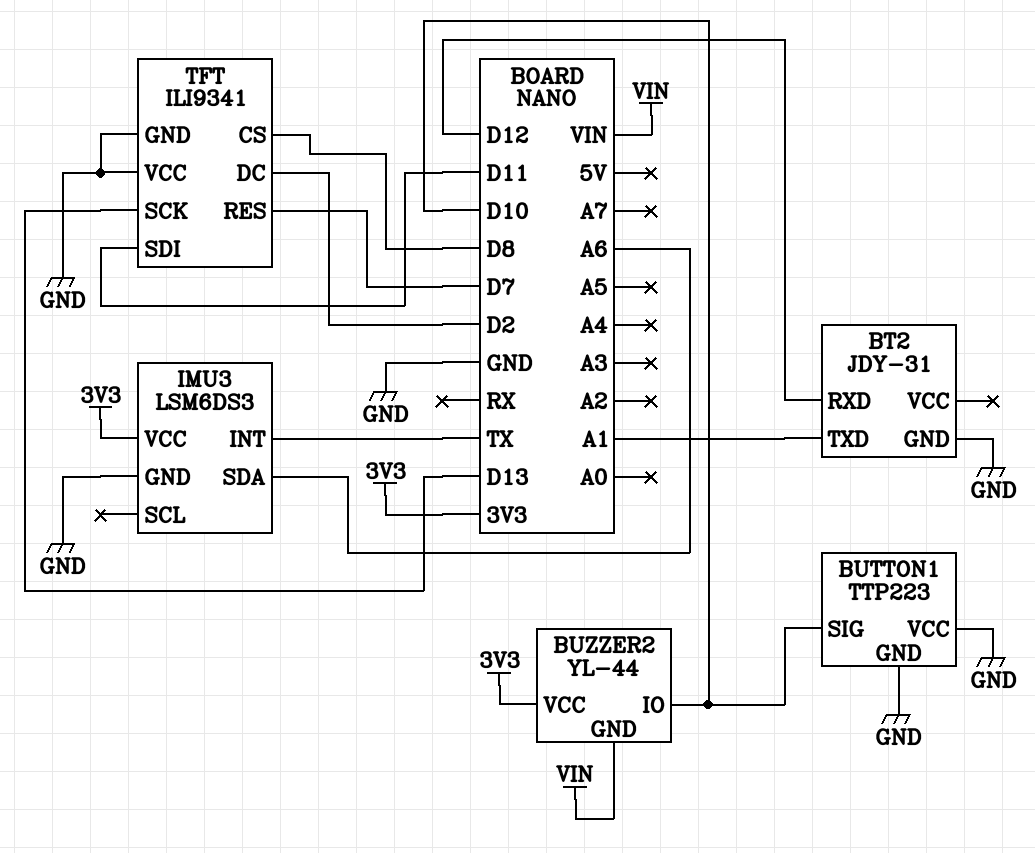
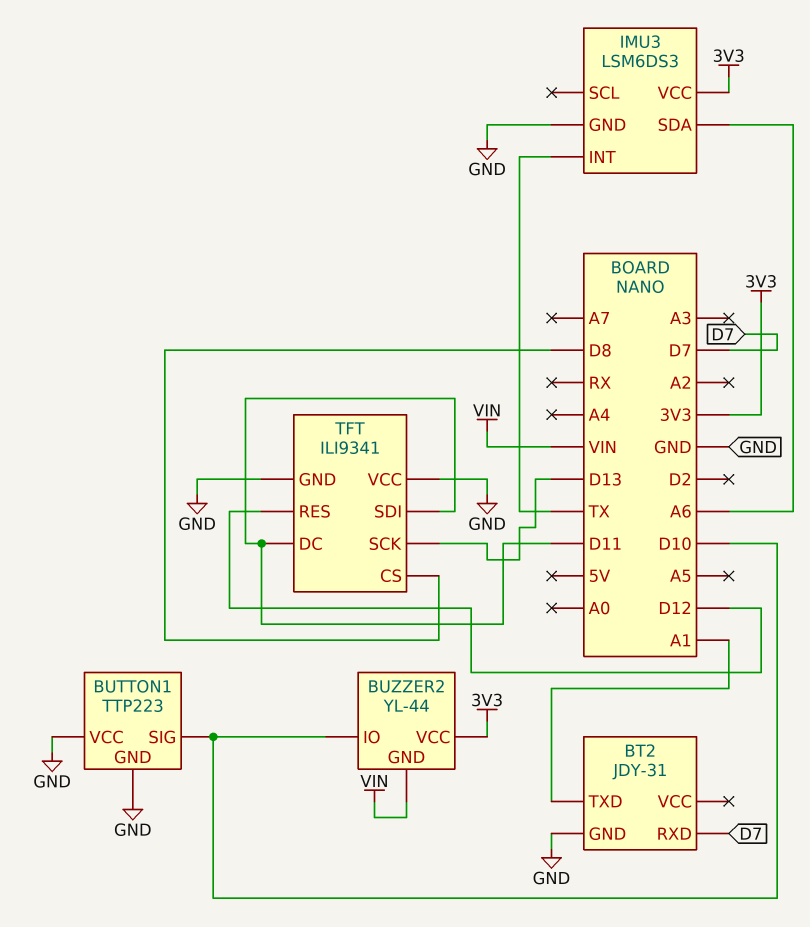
BT2 pin RXD: D12 -> D7
TFT pin DC: D2 -> D11
TFT pin RES: D7 -> D12

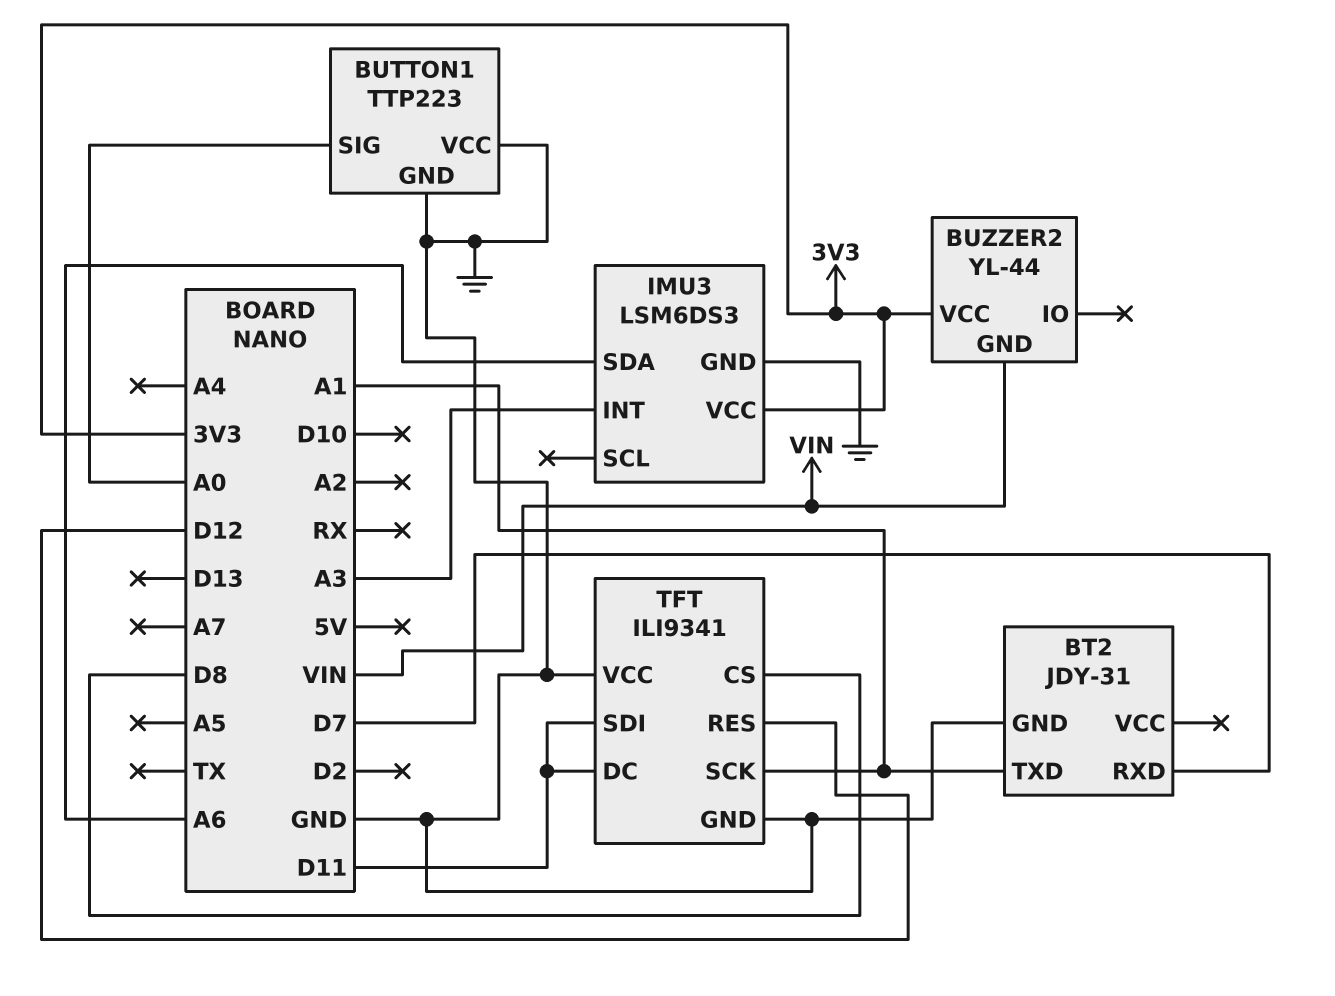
BUTTON1 pin SIG: D10 -> A0
BUZZER2 pin IO: D10 -> none
IMU3 pin INT: TX -> A3
TFT pin SCK: D13 -> A1

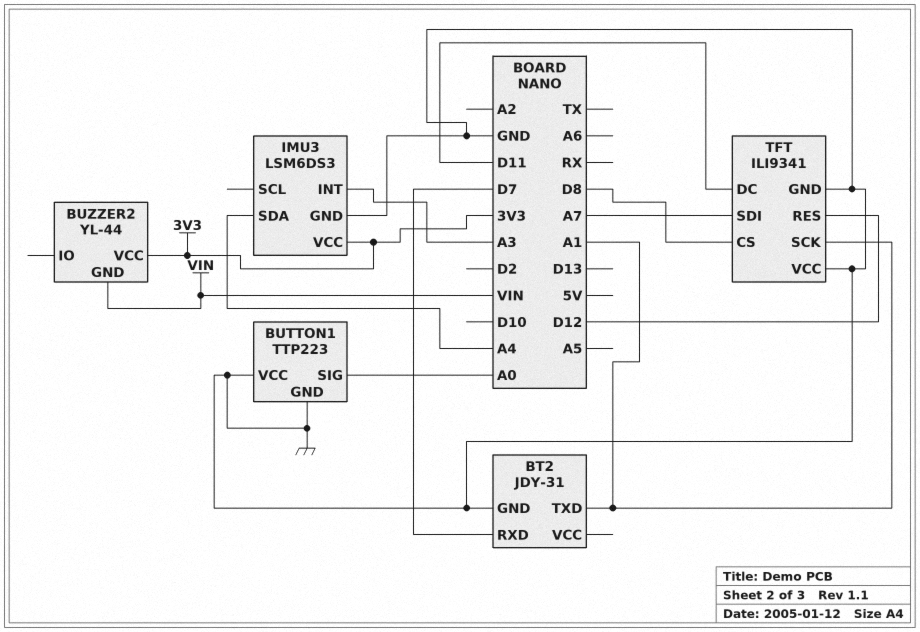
IMU3 pin SDA: A6 -> A4
TFT pin SDI: D11 -> A7

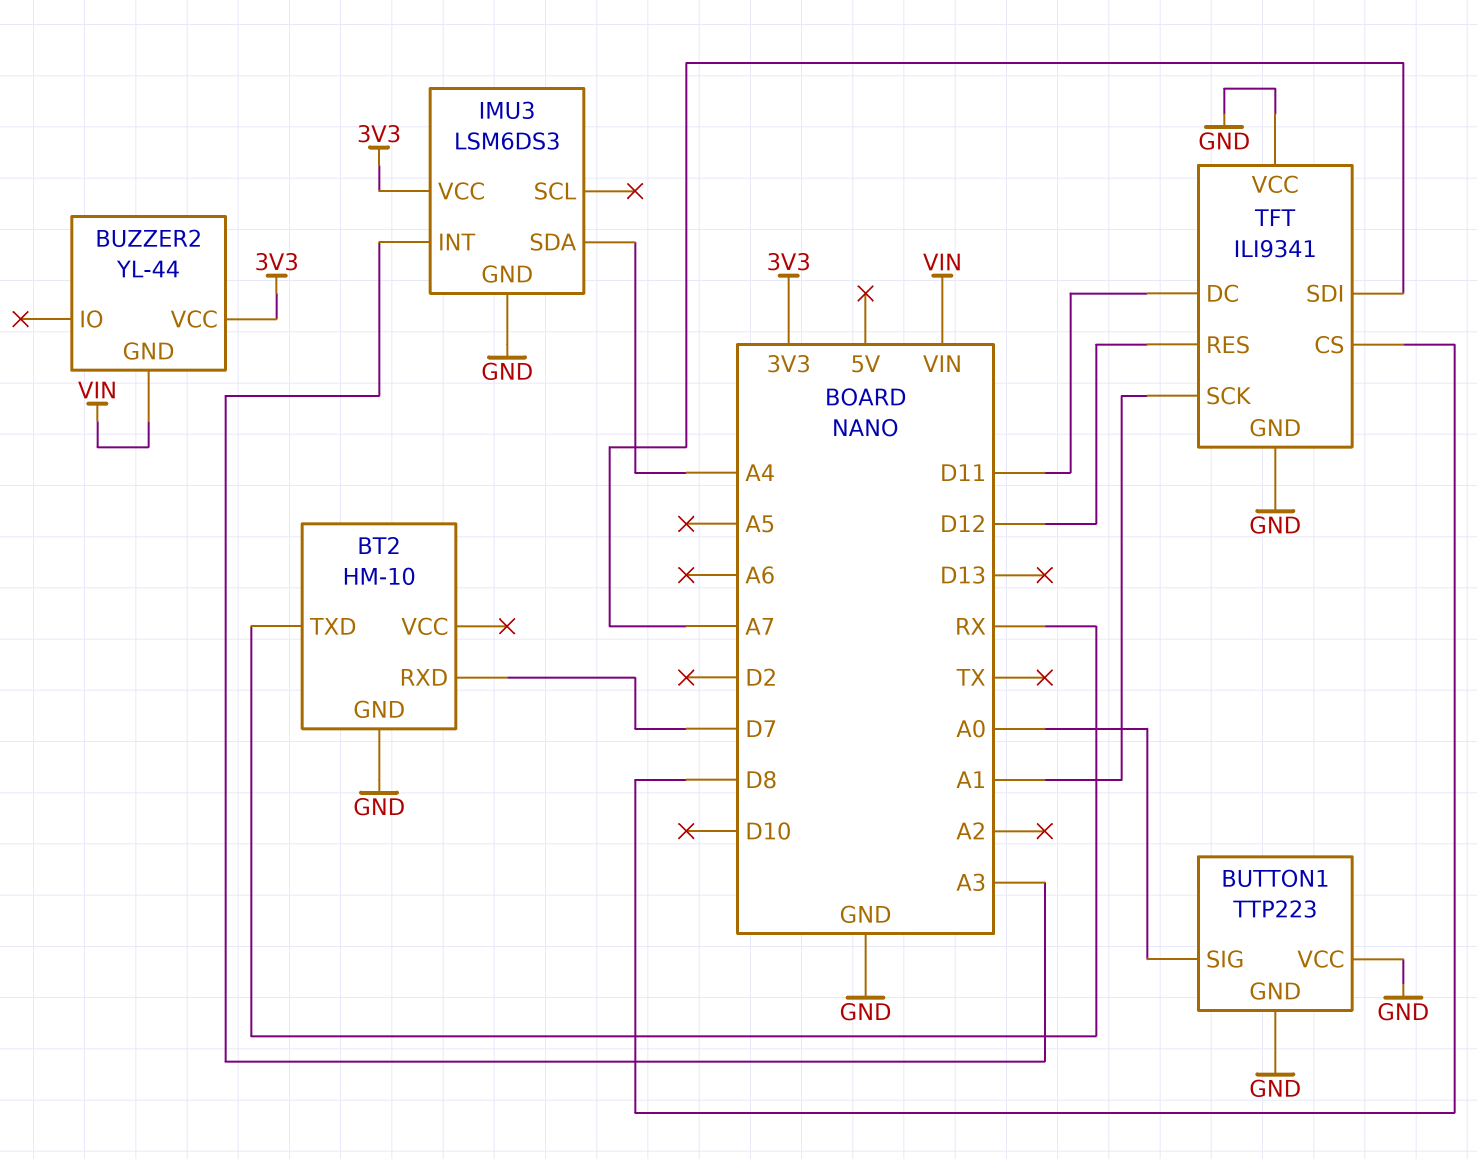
BT2: JDY-31 -> HM-10
BT2 pin TXD: A1 -> RX

